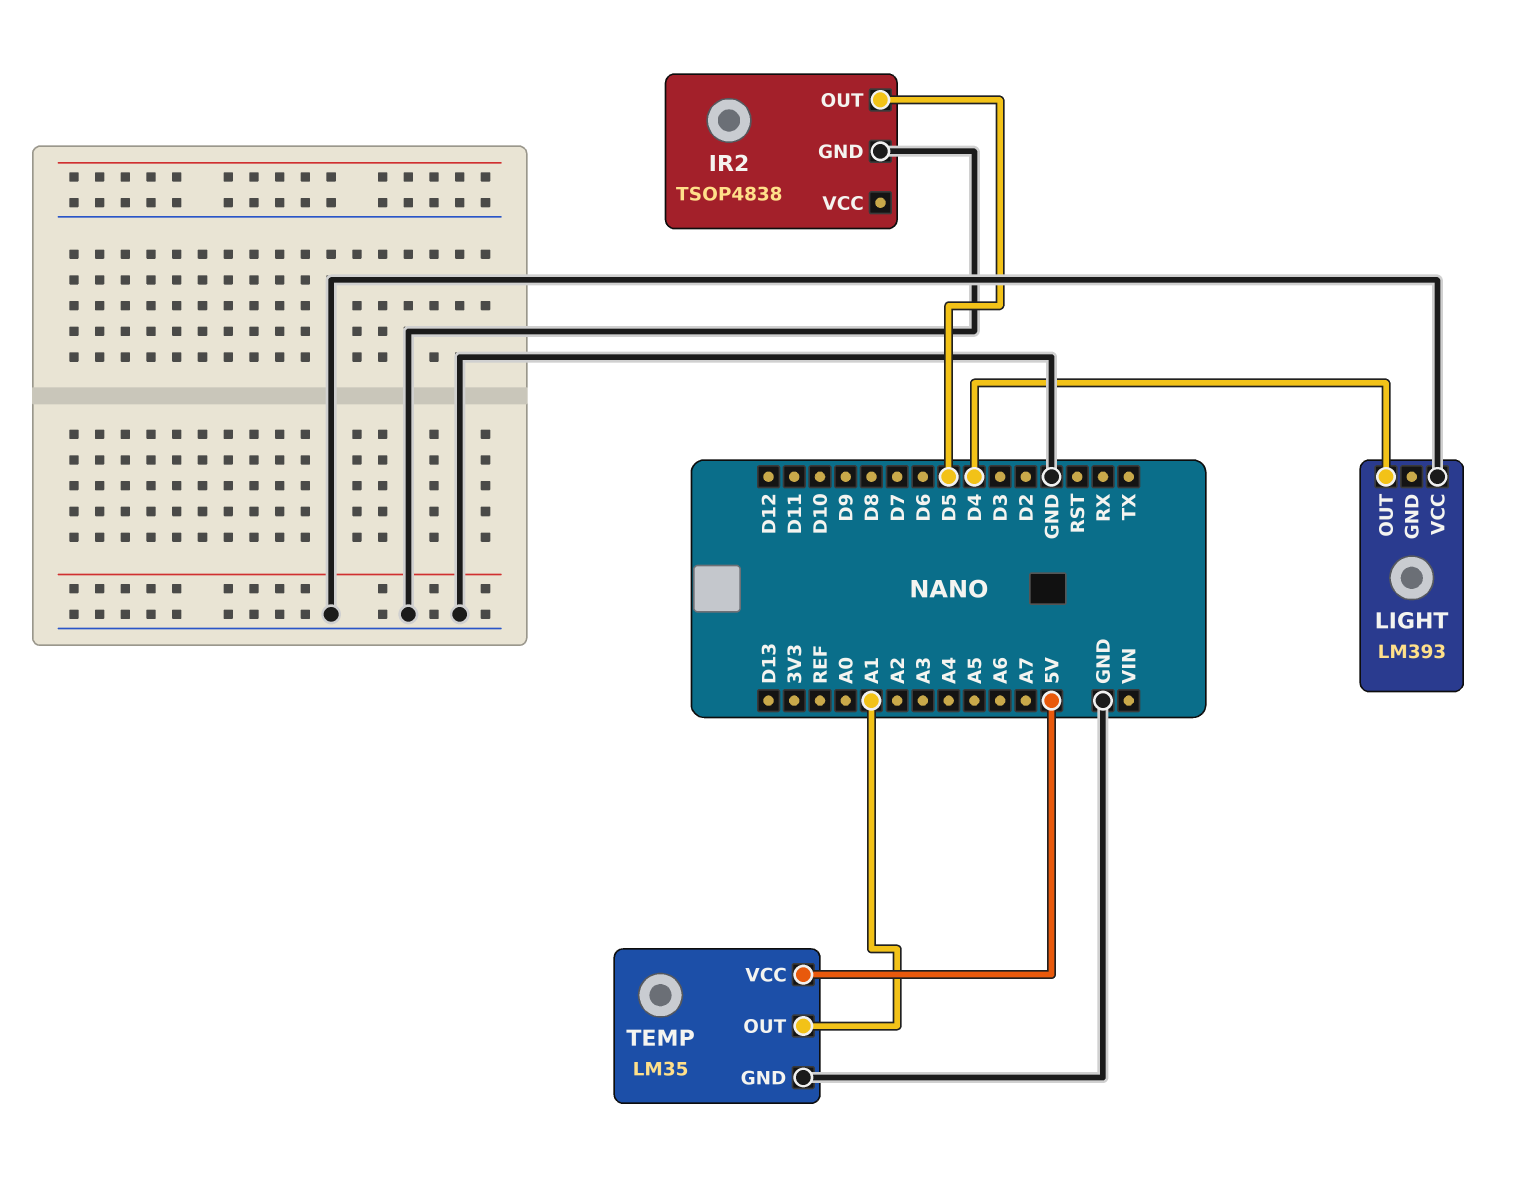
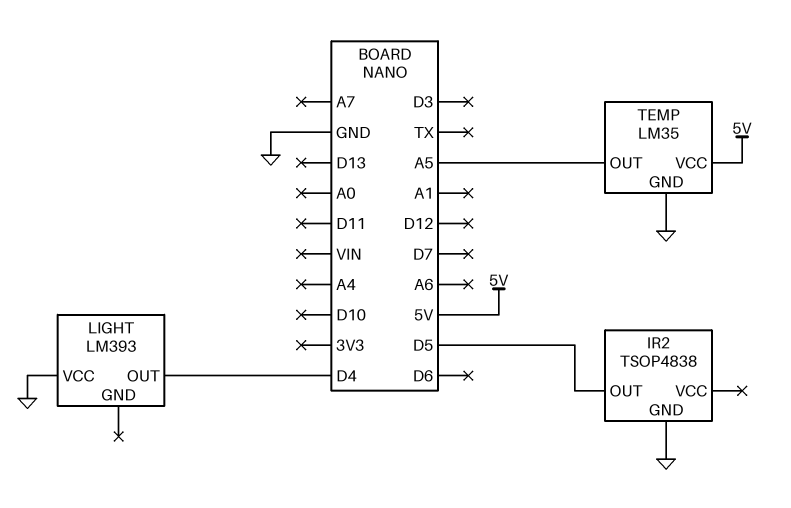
TEMP pin OUT: A1 -> A5

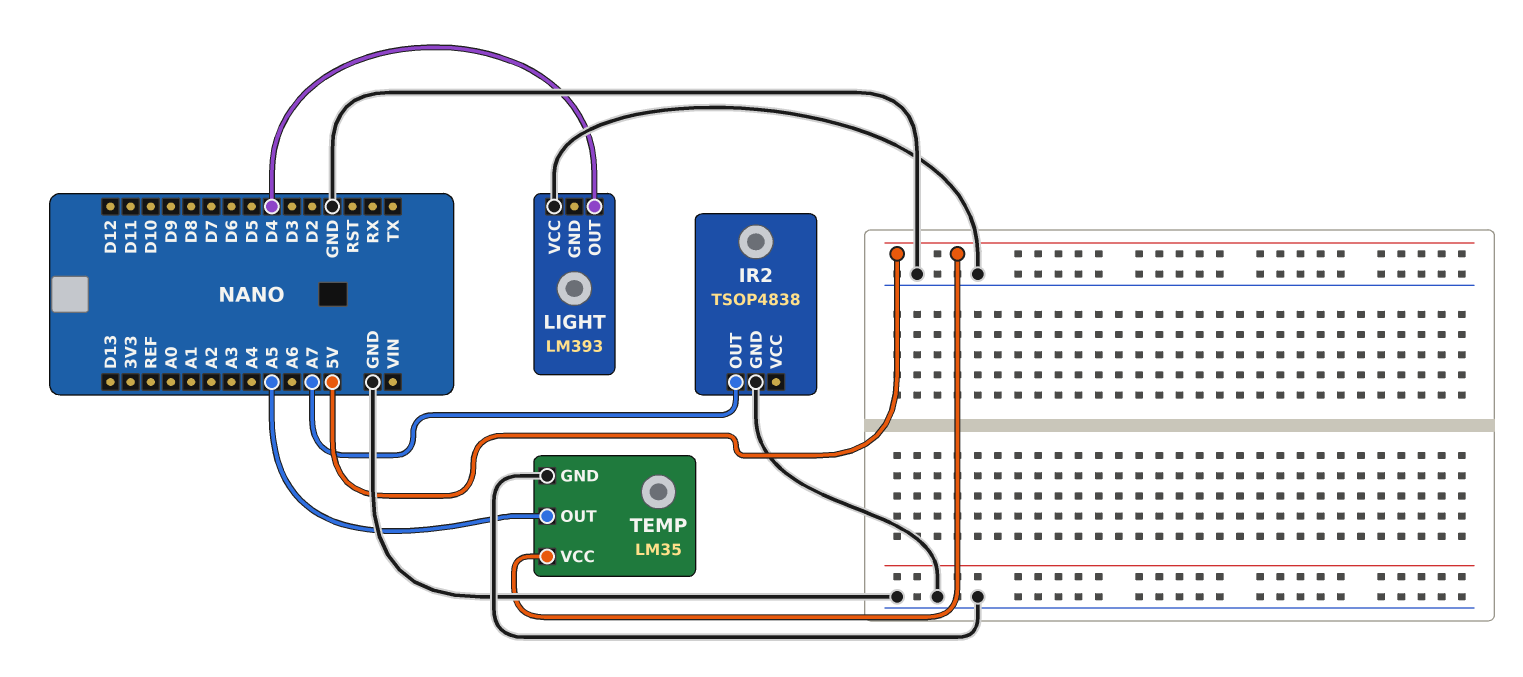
IR2 pin OUT: D5 -> A7

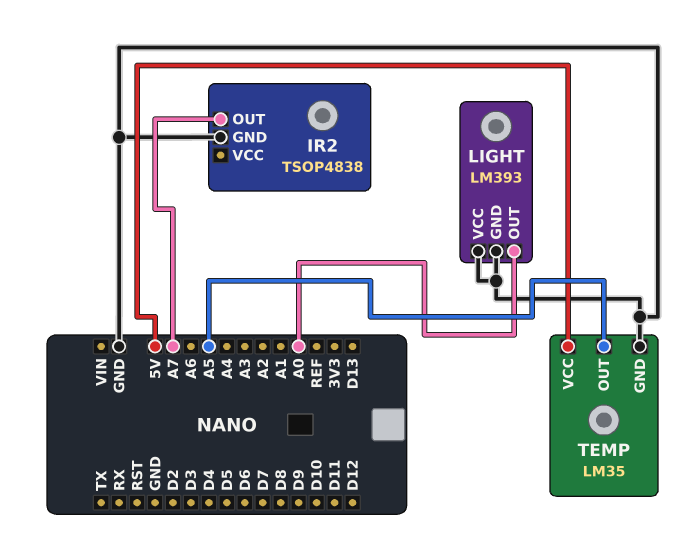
LIGHT pin GND: none -> GND
LIGHT pin OUT: D4 -> A0

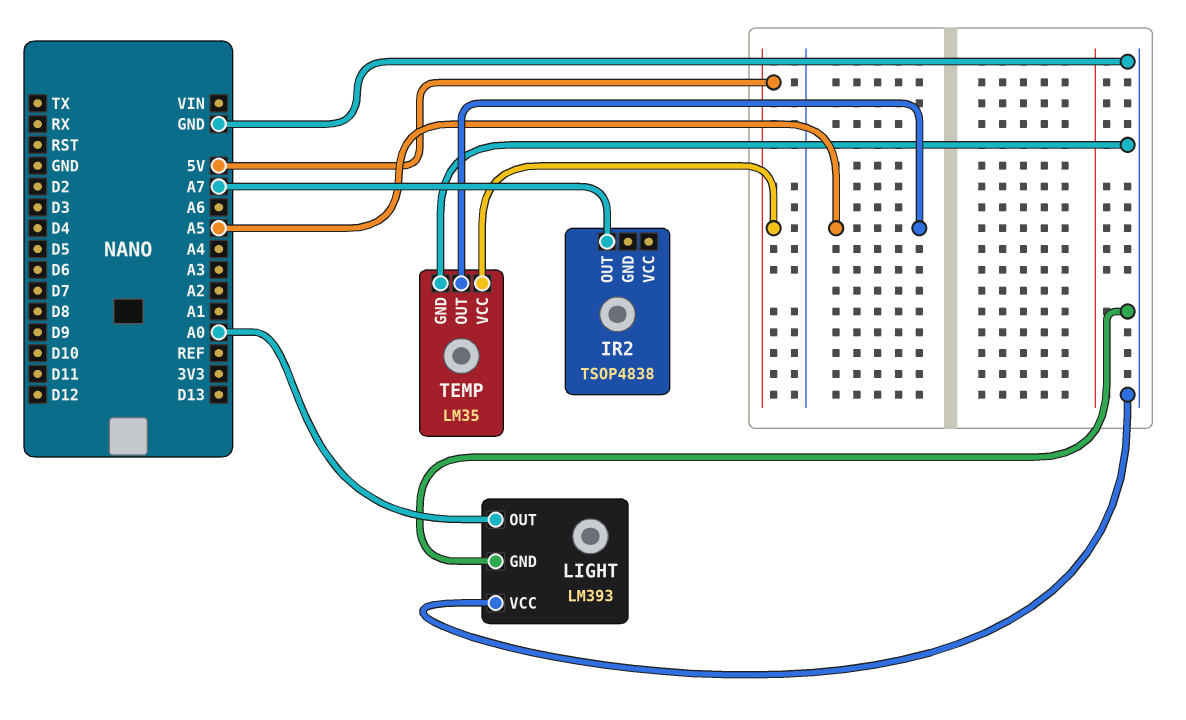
IR2 pin GND: GND -> none

